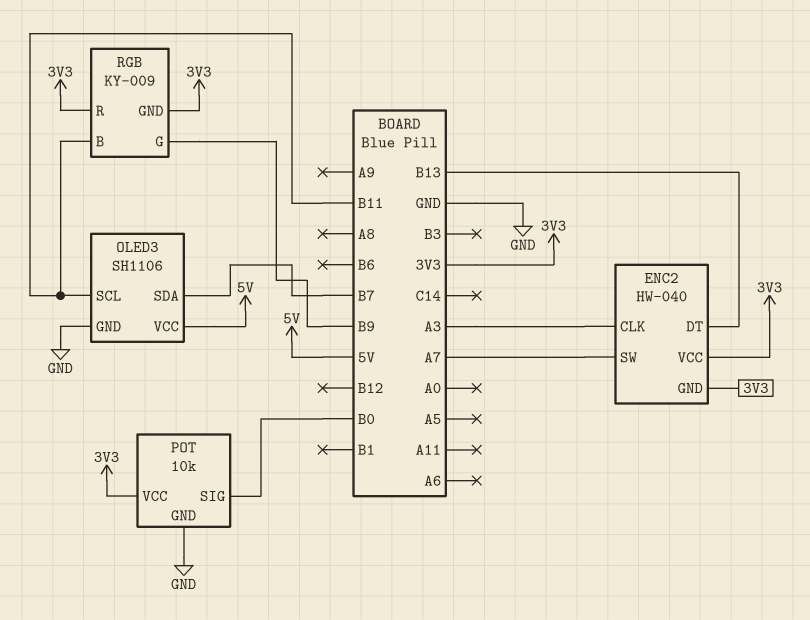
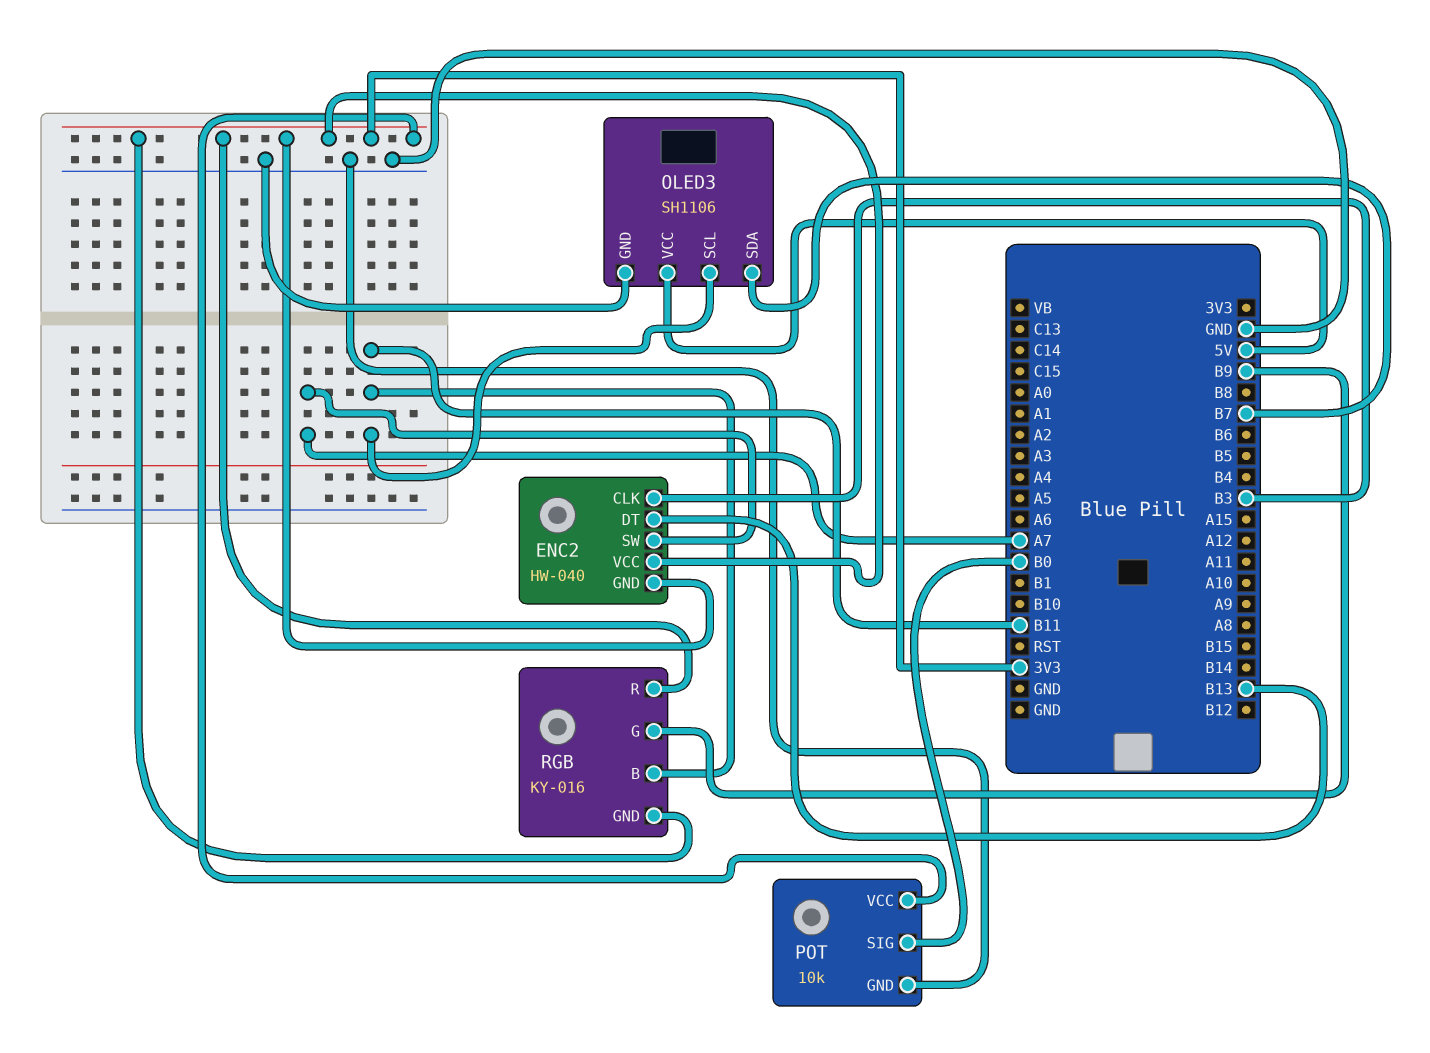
ENC2 pin CLK: A3 -> B3
RGB: KY-009 -> KY-016

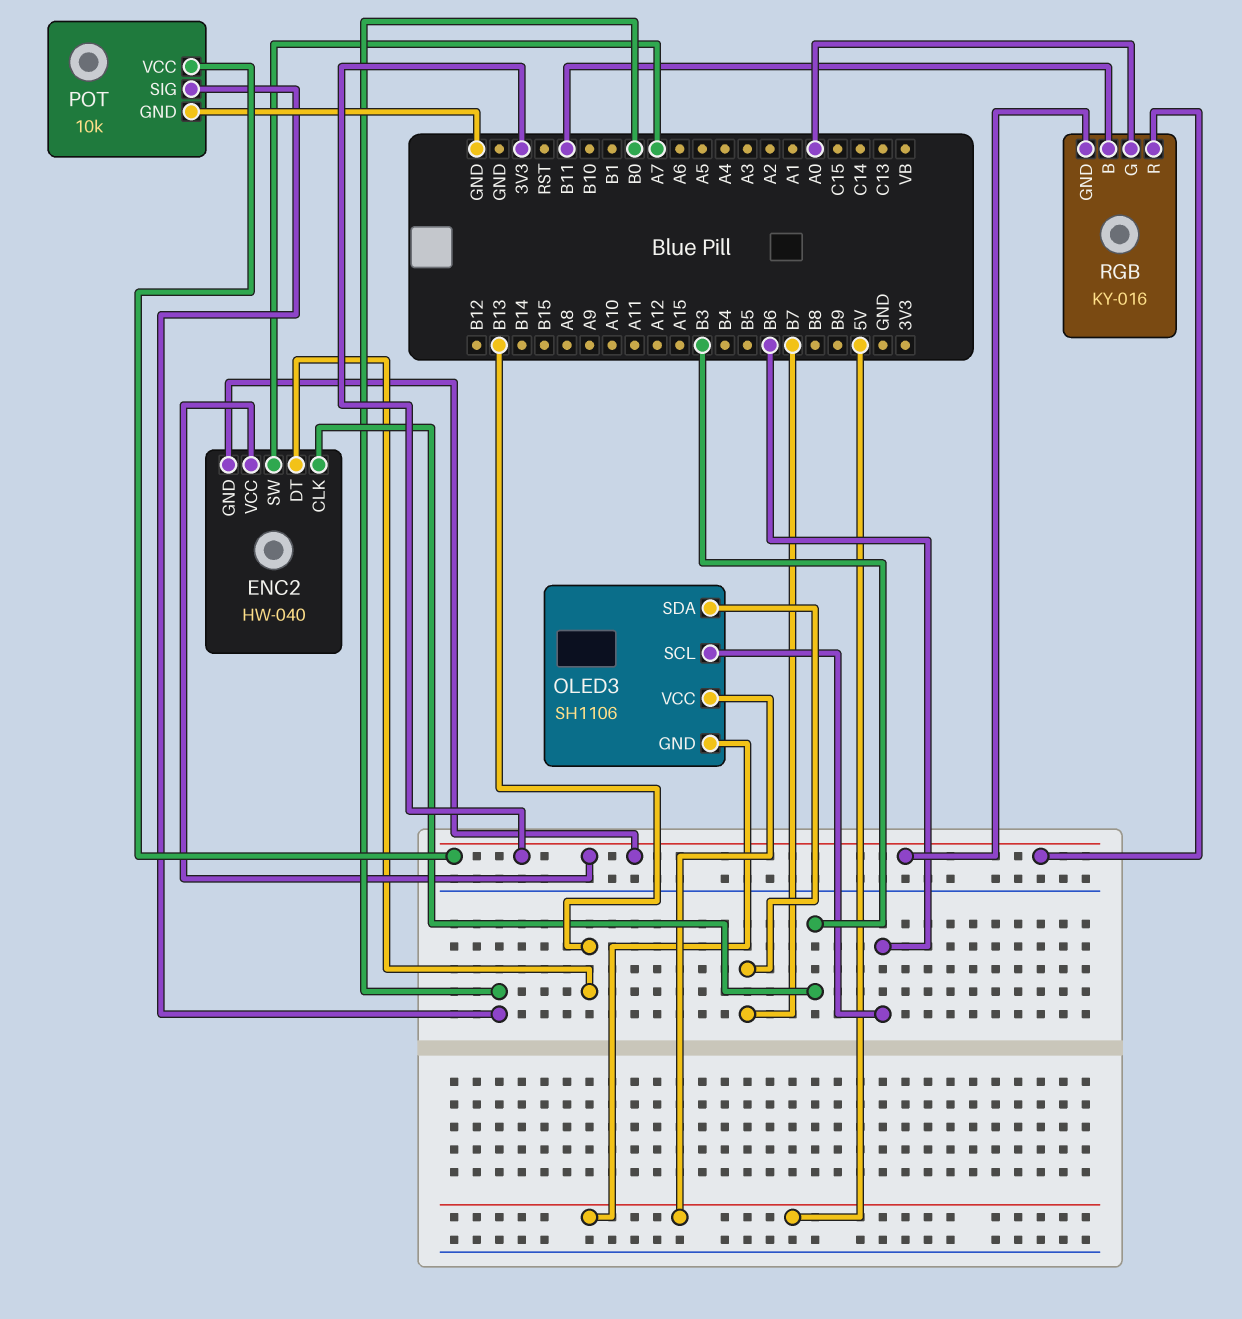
OLED3 pin GND: GND -> 5V
OLED3 pin SCL: B11 -> B6
RGB pin G: B9 -> A0

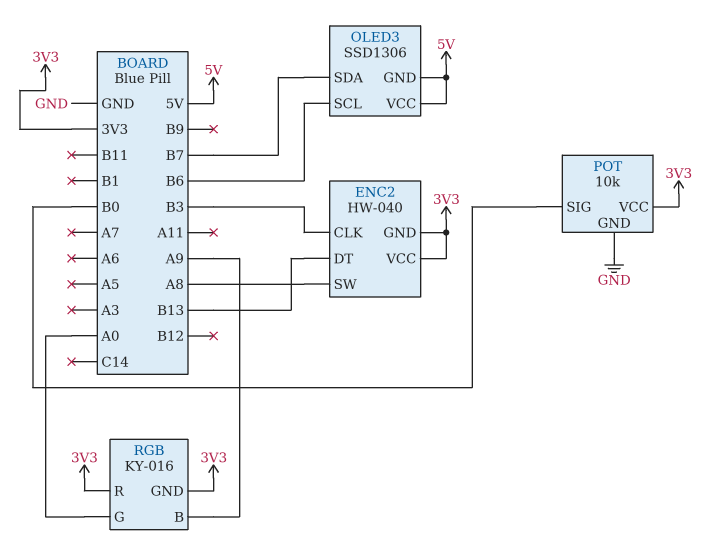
ENC2 pin SW: A7 -> A8
OLED3: SH1106 -> SSD1306
RGB pin B: B11 -> A9

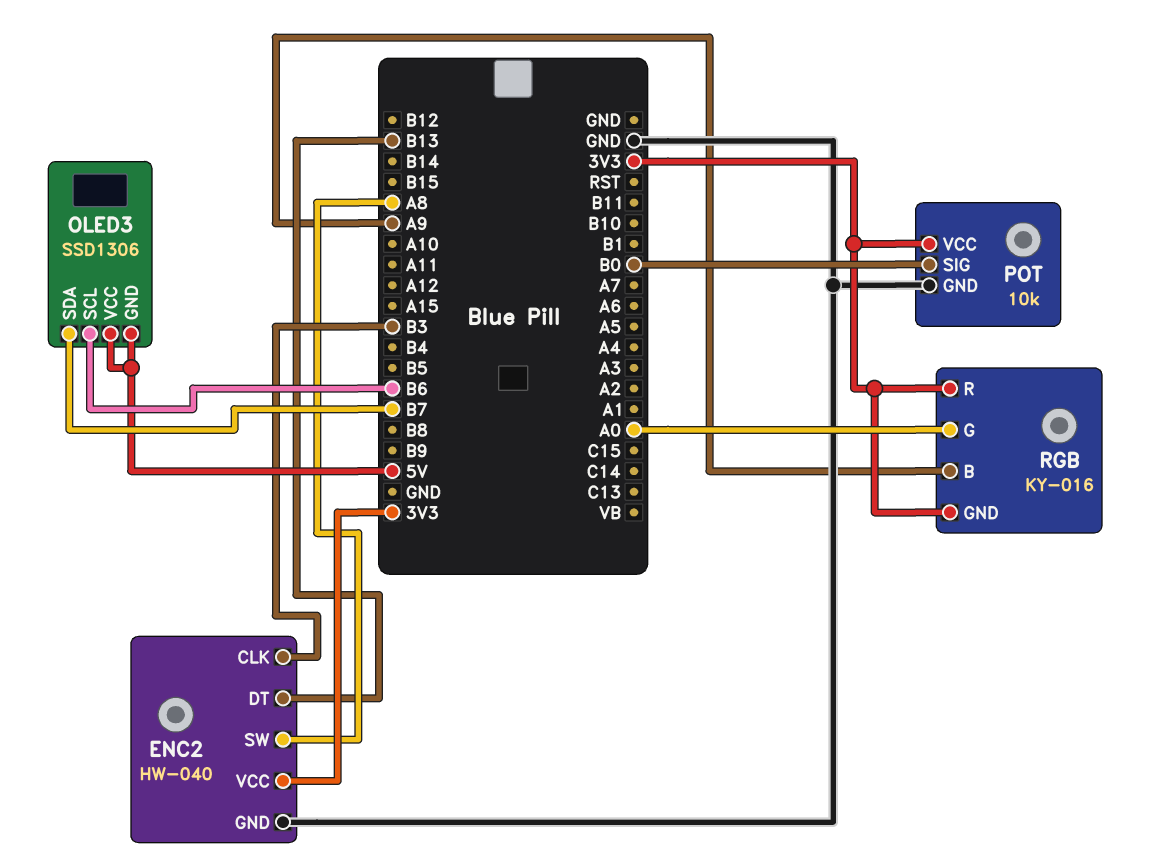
ENC2 pin GND: 3V3 -> GND

